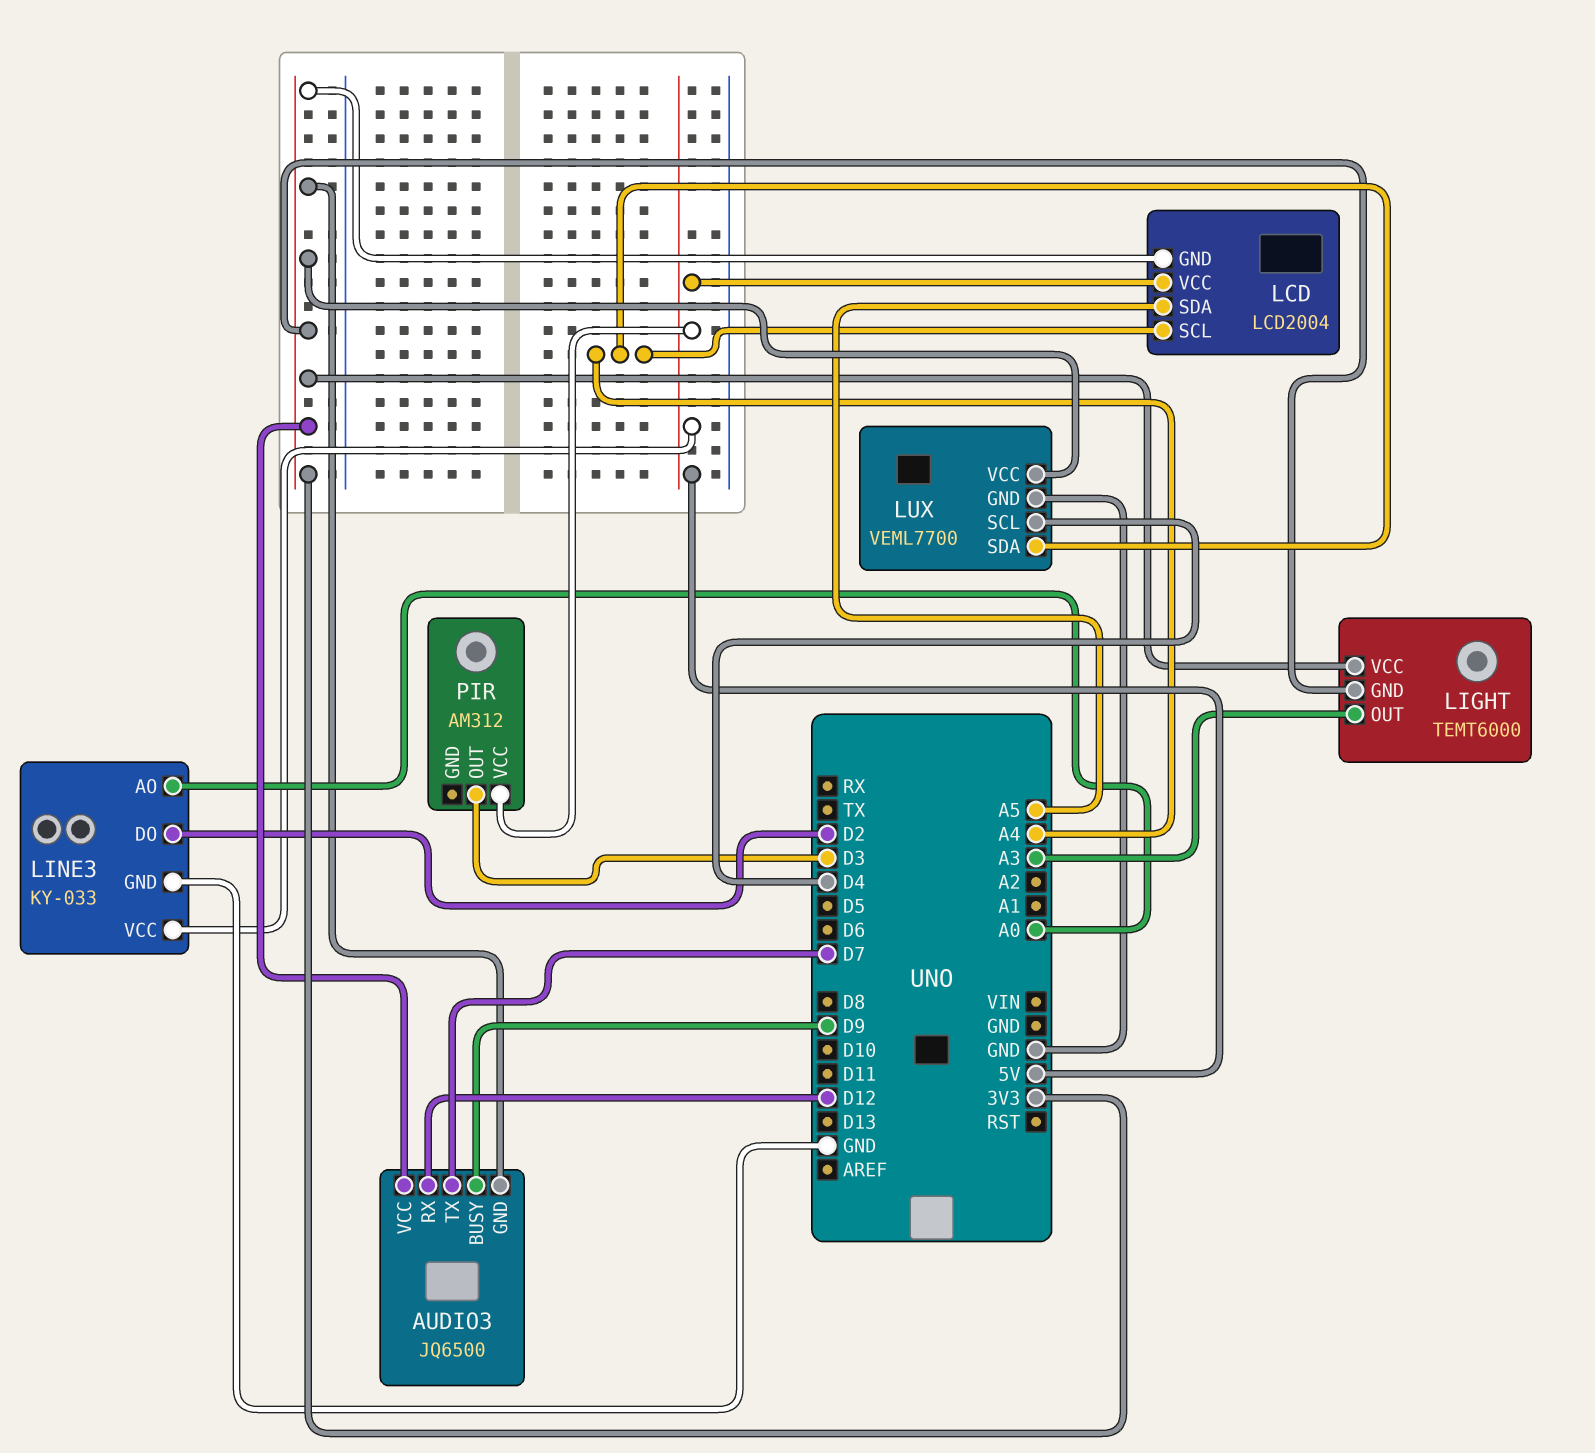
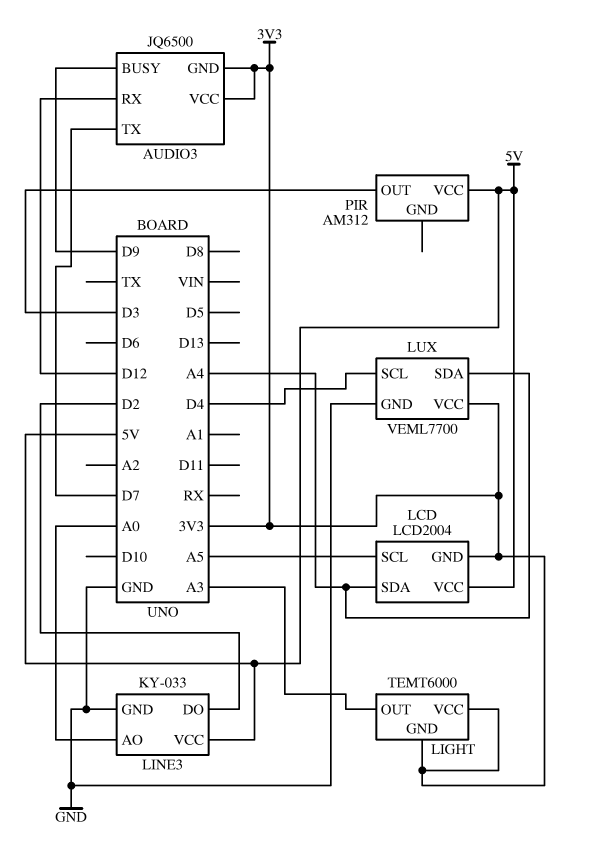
LCD pin SCL: A4 -> A5
LCD pin SDA: A5 -> A4

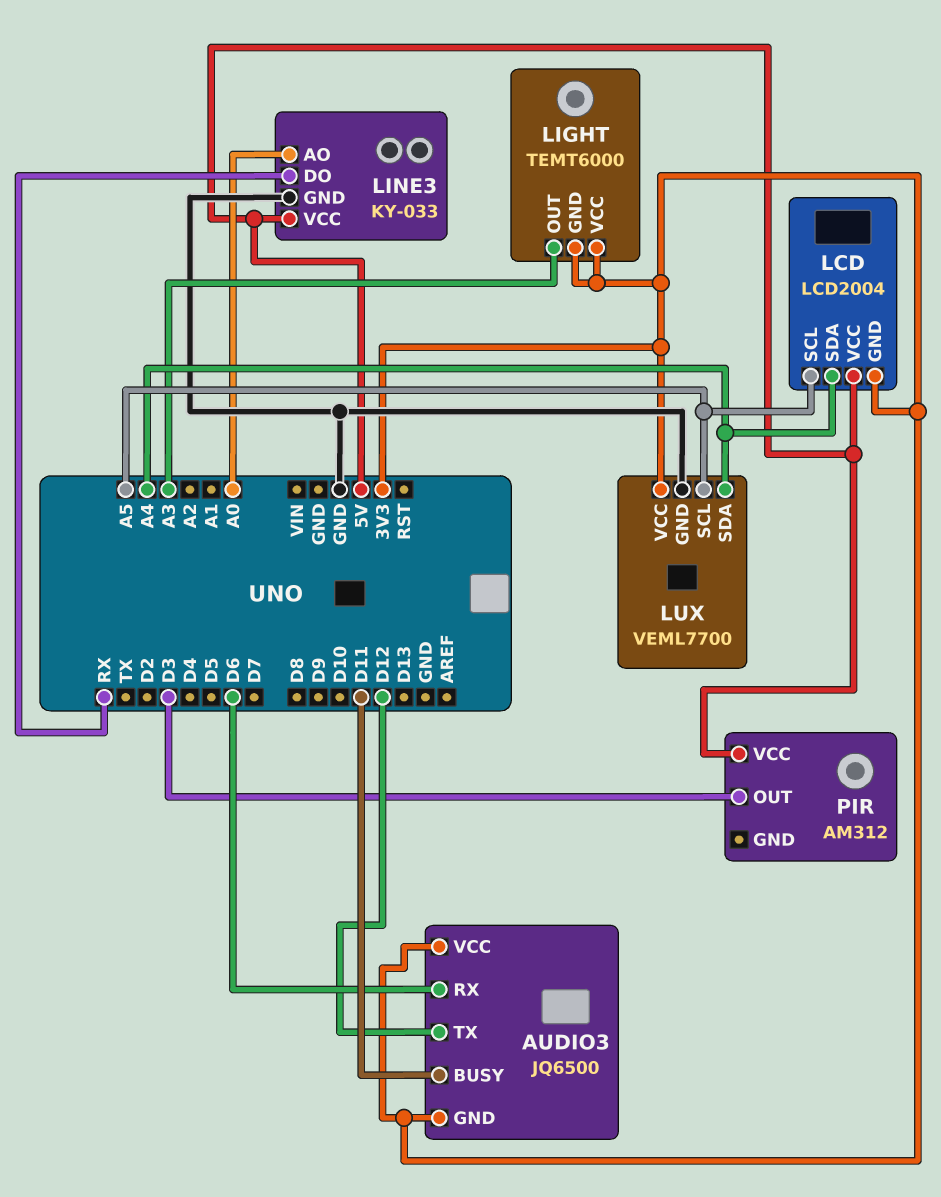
AUDIO3 pin BUSY: D9 -> D11
AUDIO3 pin RX: D12 -> D6
AUDIO3 pin TX: D7 -> D12
LINE3 pin DO: D2 -> RX
LUX pin SCL: D4 -> A5

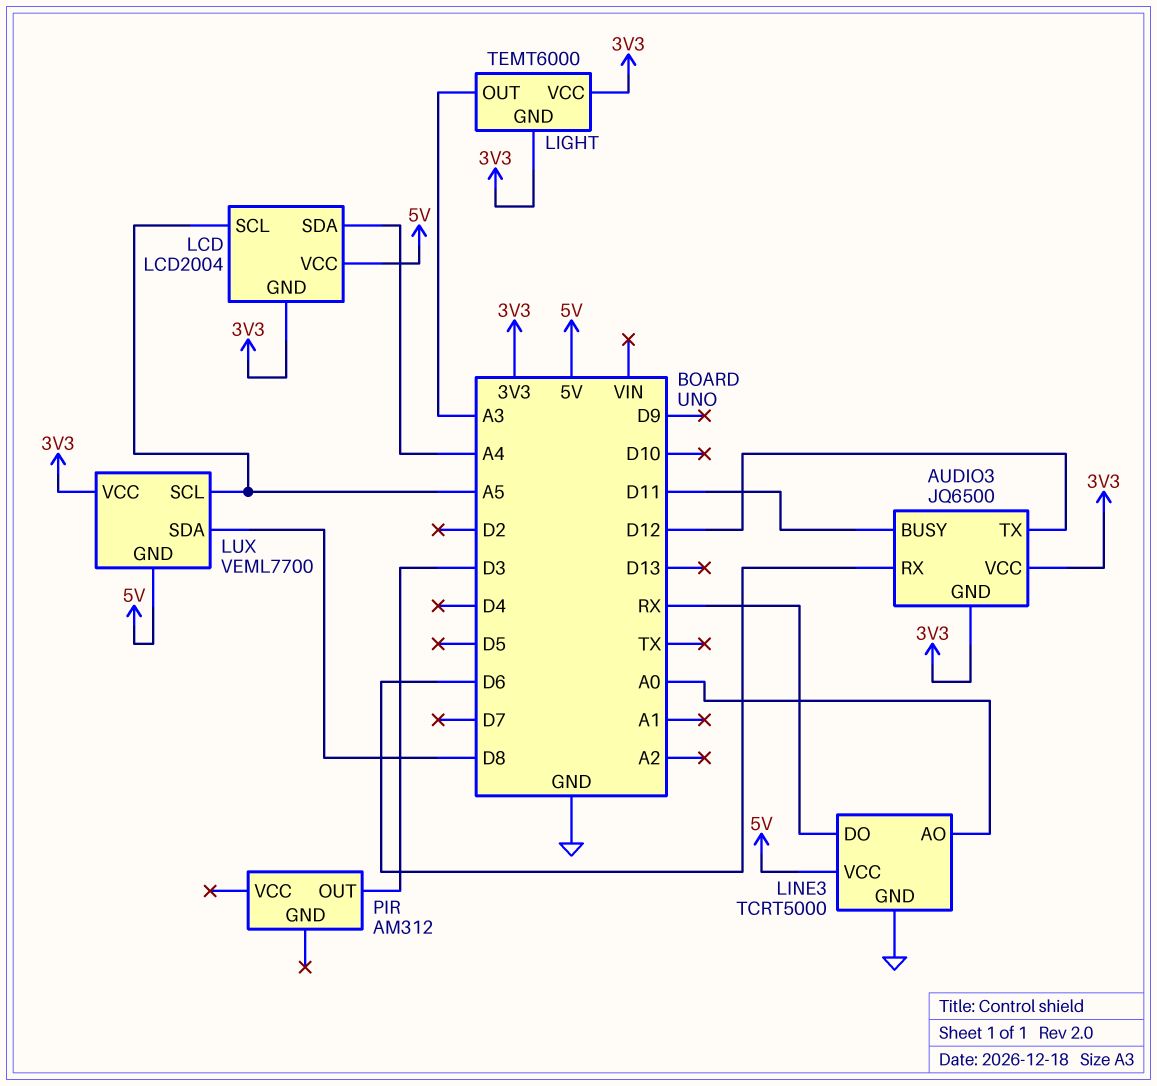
LINE3: KY-033 -> TCRT5000
LUX pin GND: GND -> 5V
LUX pin SDA: A4 -> D8
PIR pin VCC: 5V -> none

